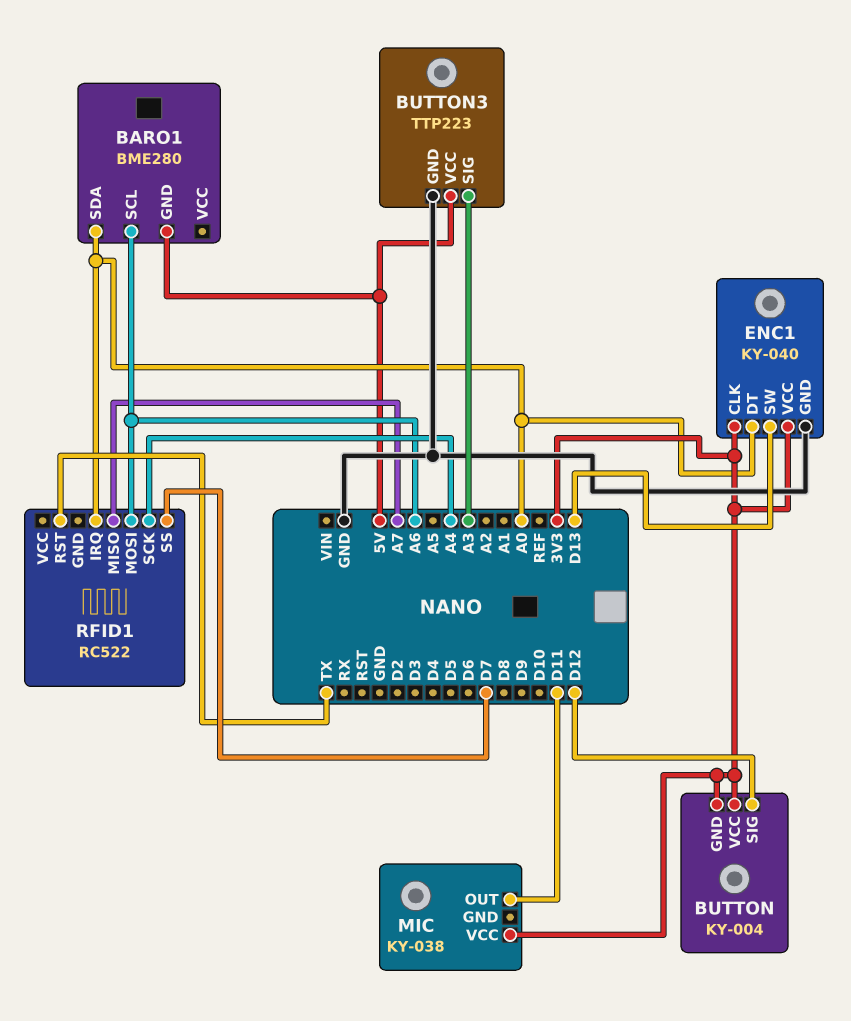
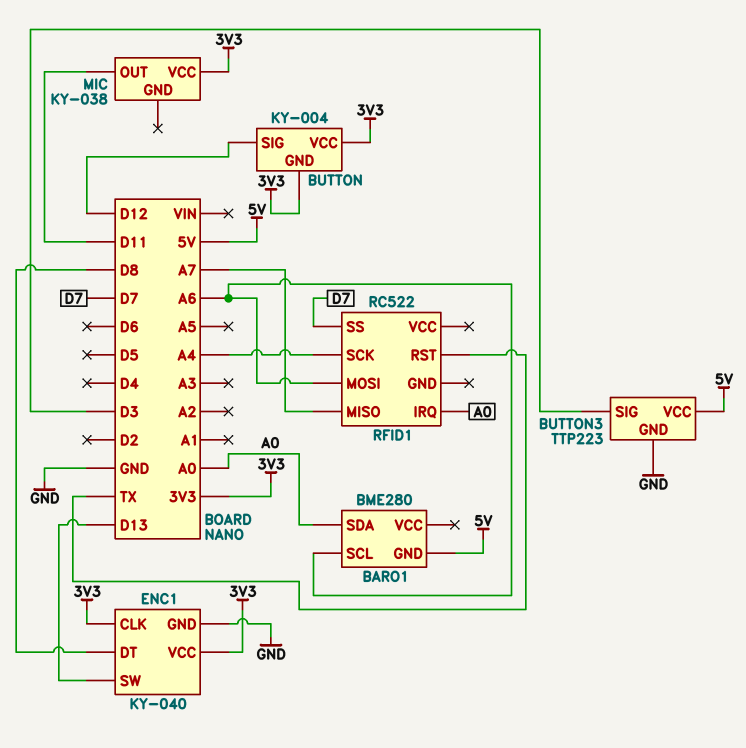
BUTTON3 pin SIG: A3 -> D3
ENC1 pin DT: A0 -> D8

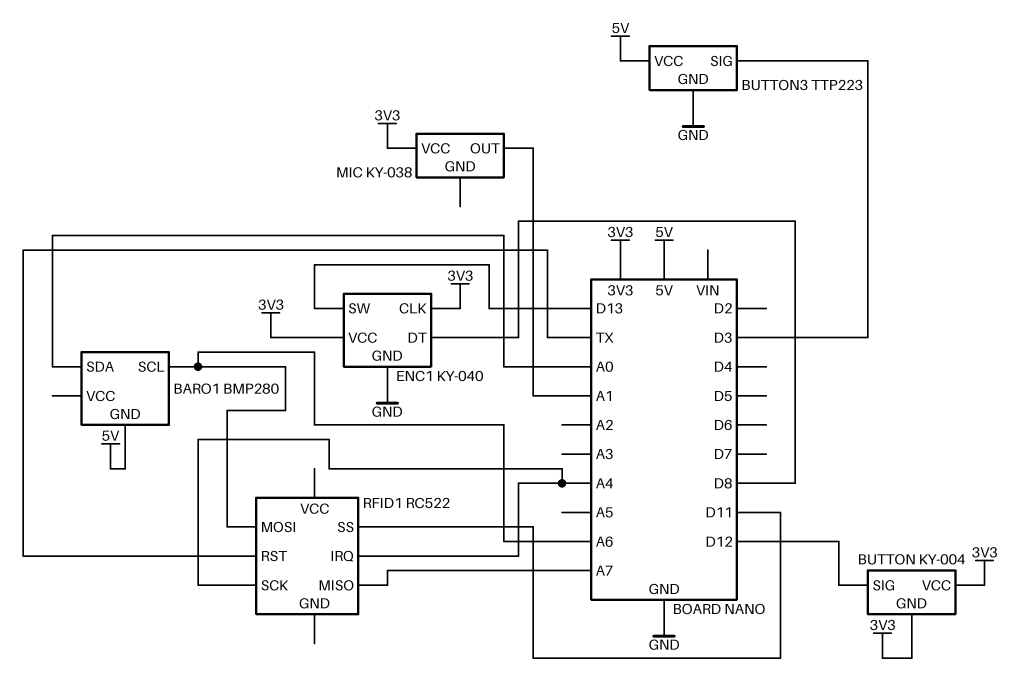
BARO1: BME280 -> BMP280
MIC pin OUT: D11 -> A1
RFID1 pin IRQ: A0 -> A4
RFID1 pin SS: D7 -> D11

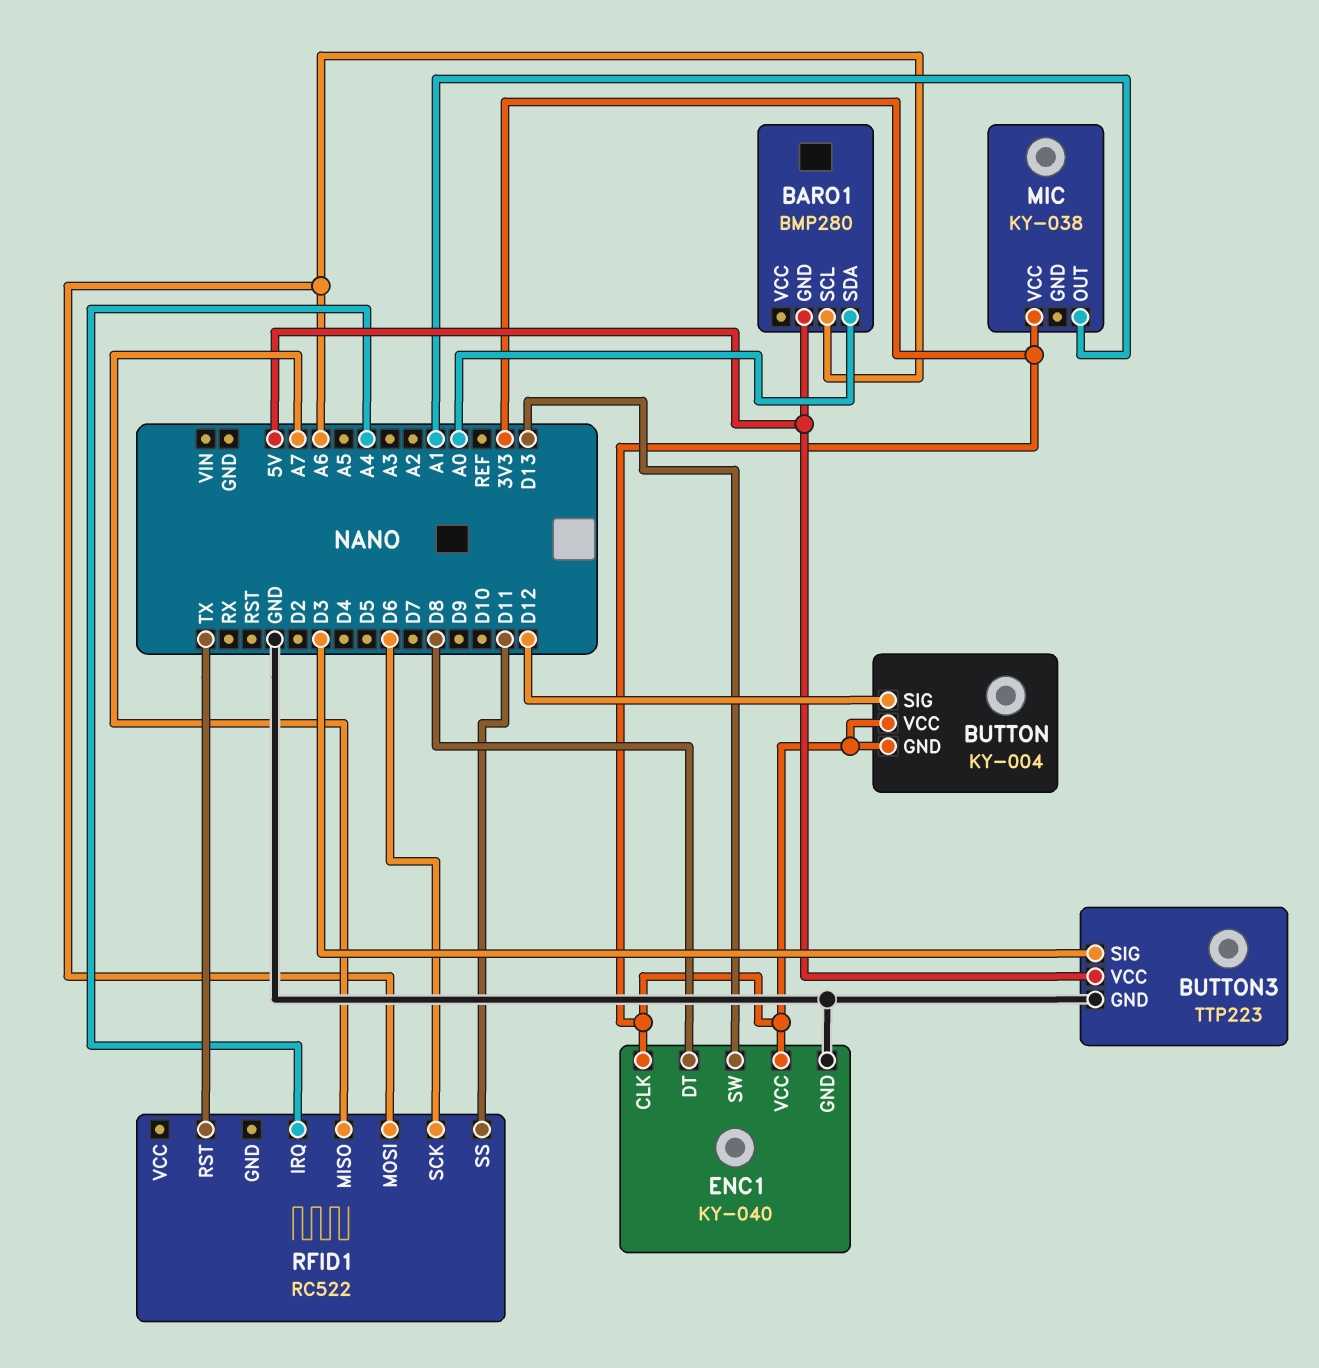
RFID1 pin SCK: A4 -> D6

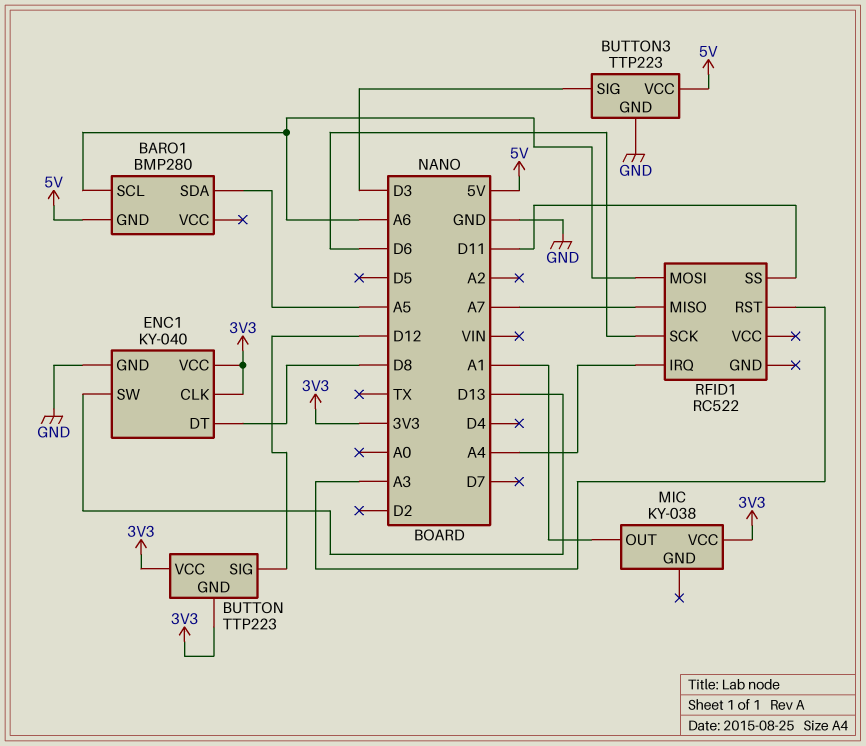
BARO1 pin SDA: A0 -> A5
BUTTON: KY-004 -> TTP223
RFID1 pin RST: TX -> A3

